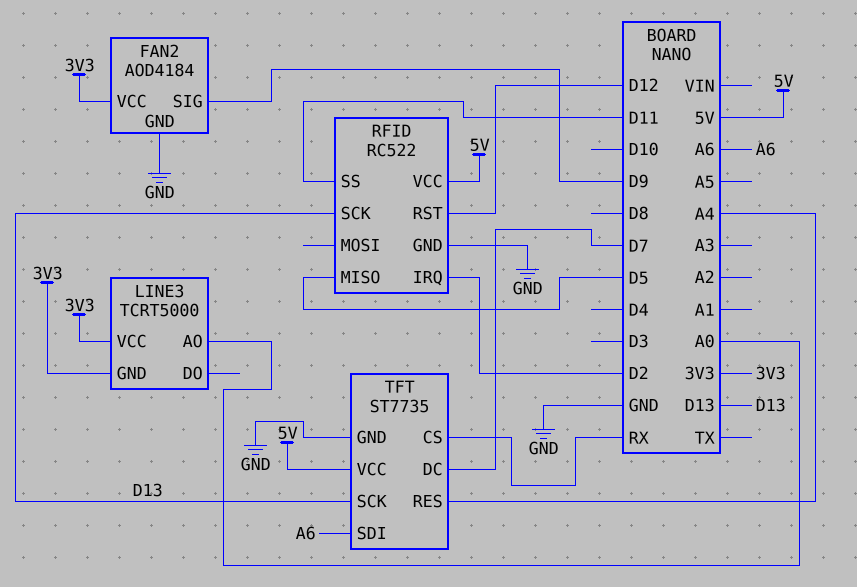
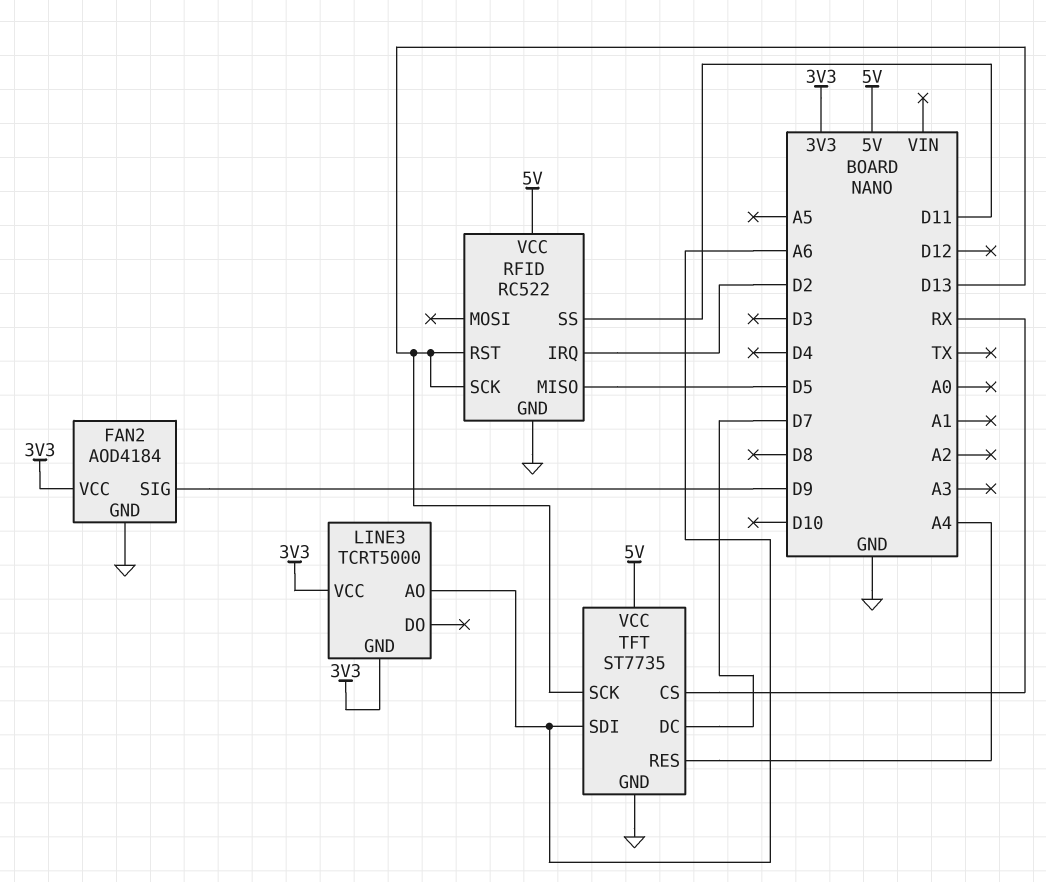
LINE3 pin AO: A0 -> A6
RFID pin RST: D12 -> D13

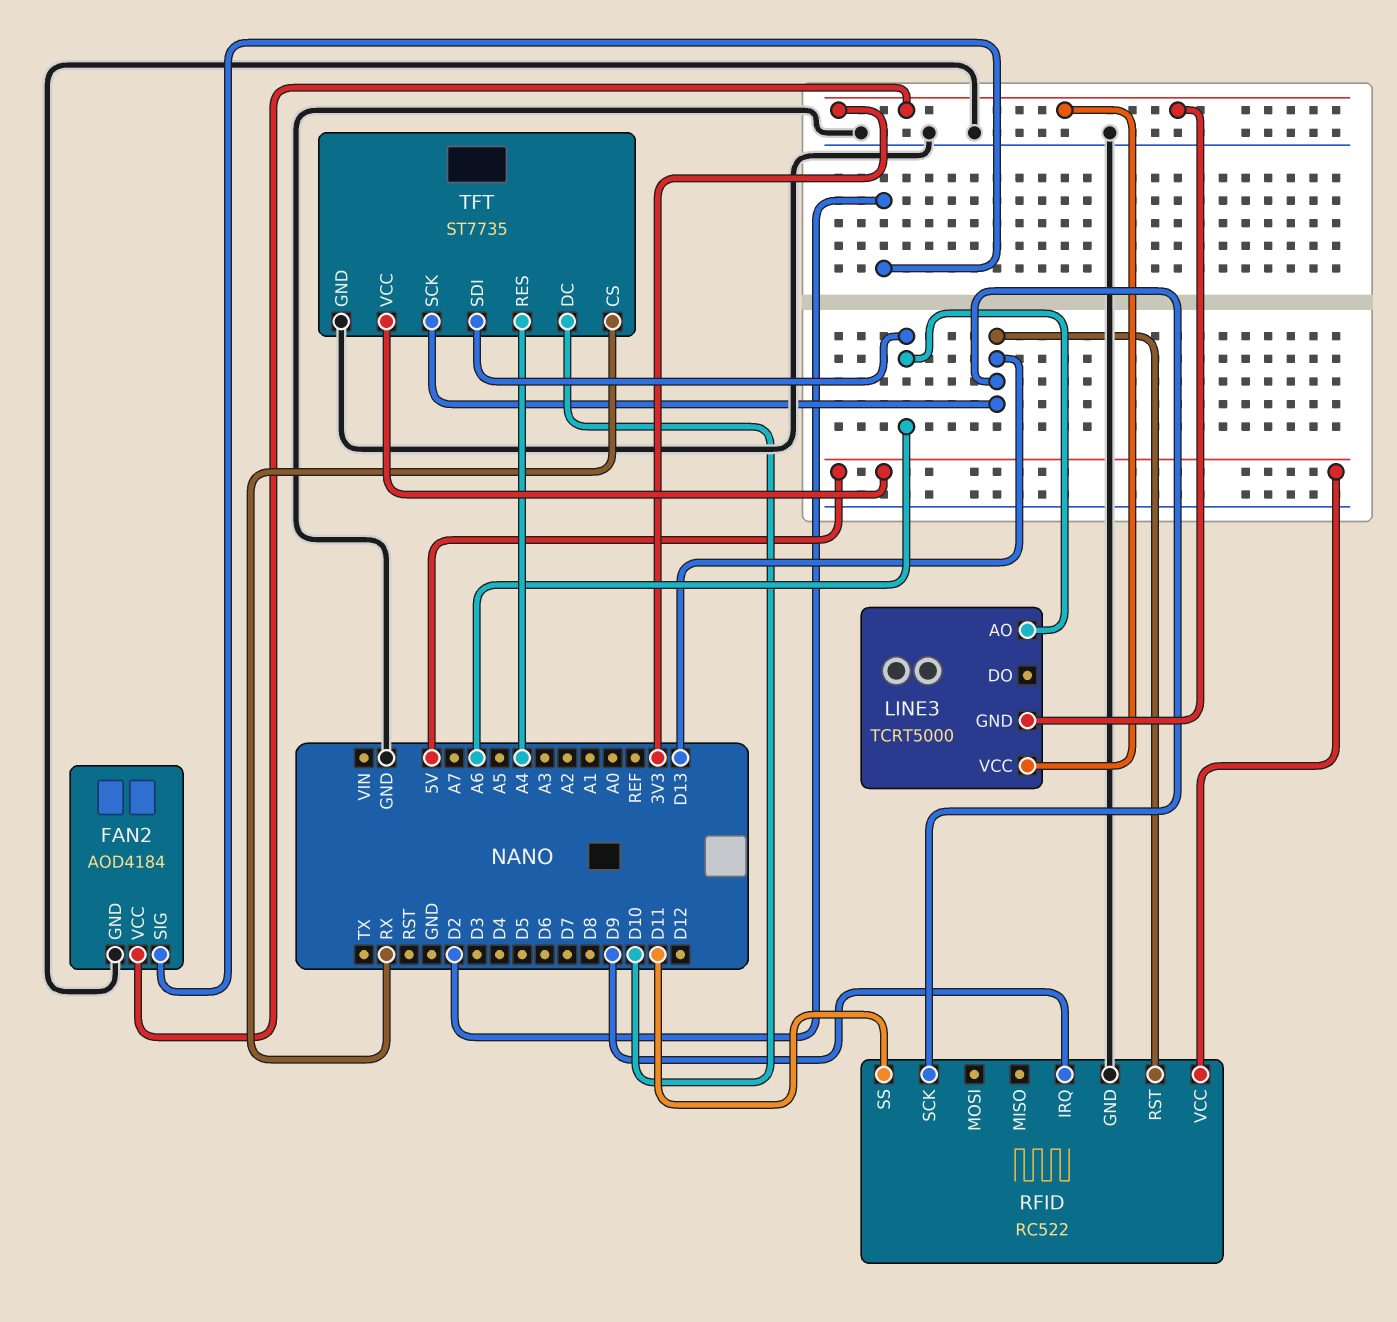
FAN2 pin SIG: D9 -> D2
RFID pin IRQ: D2 -> D9
RFID pin MISO: D5 -> none
TFT pin DC: D7 -> D10

